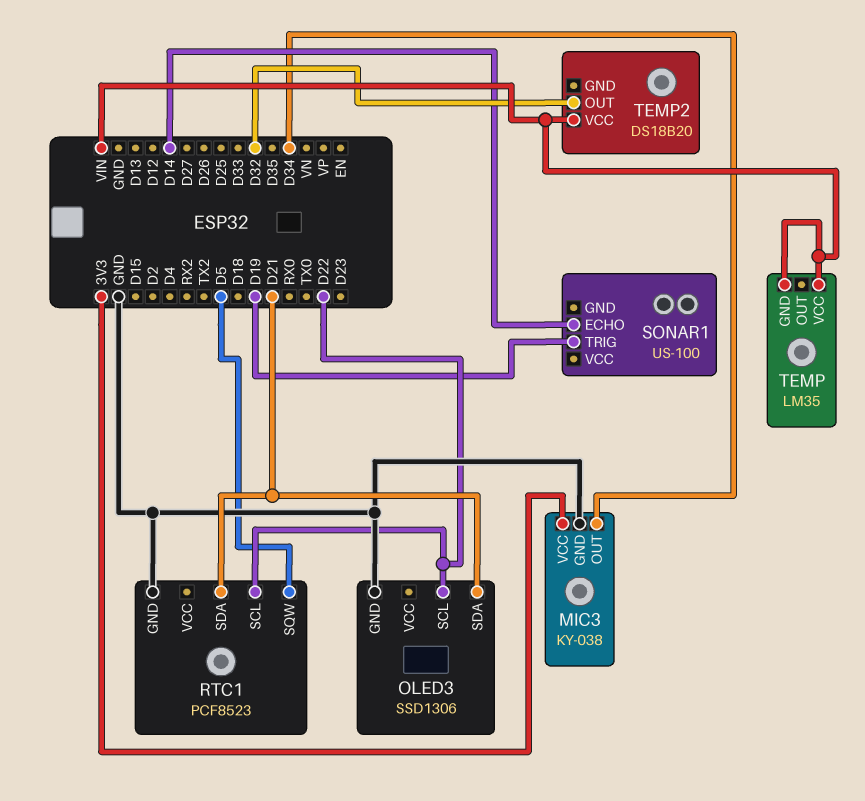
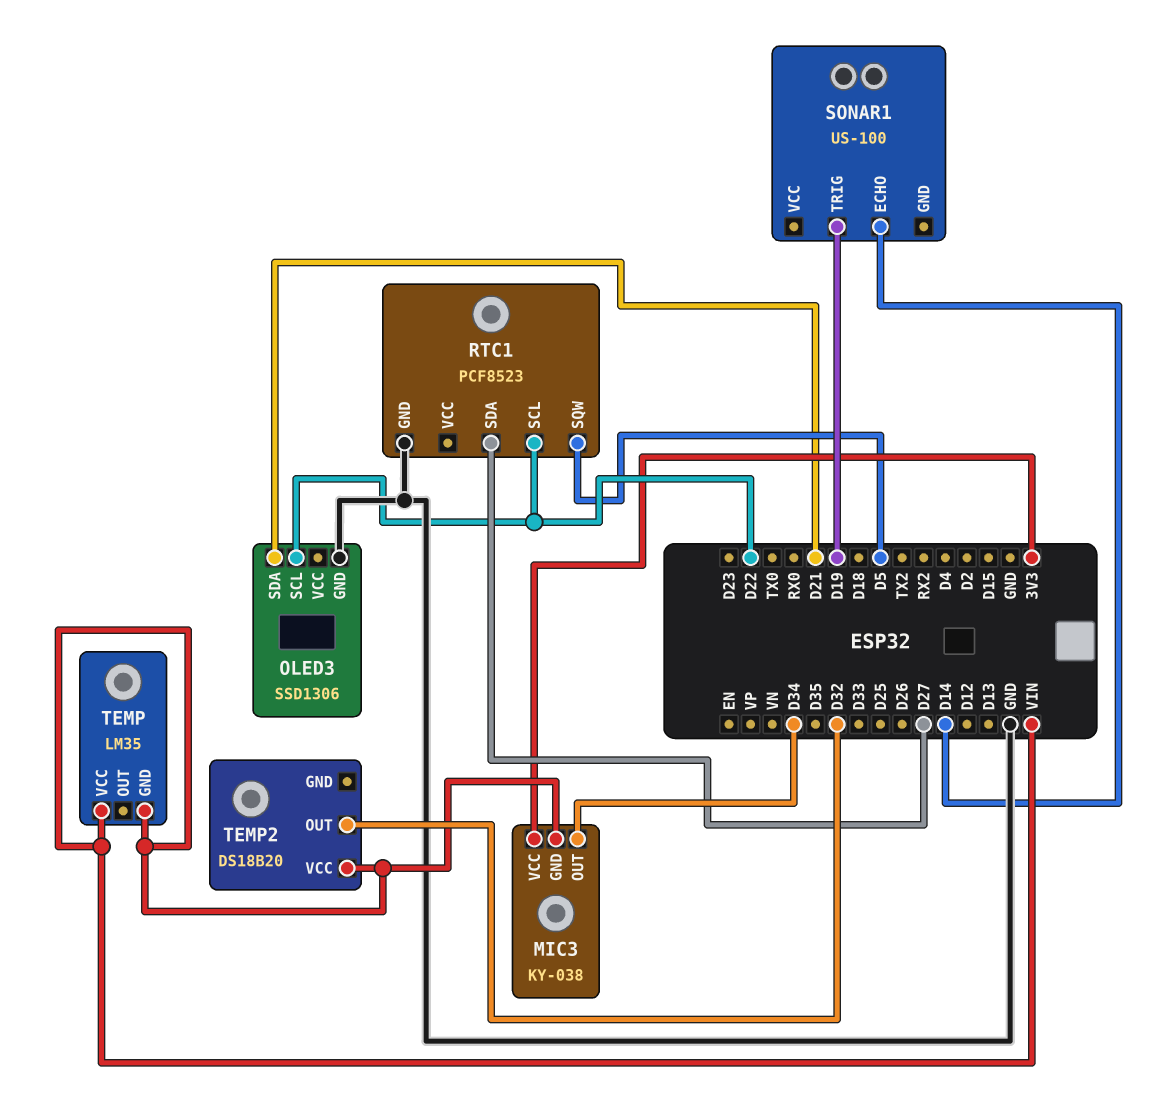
MIC3 pin GND: GND -> VIN
RTC1 pin SDA: D21 -> D27

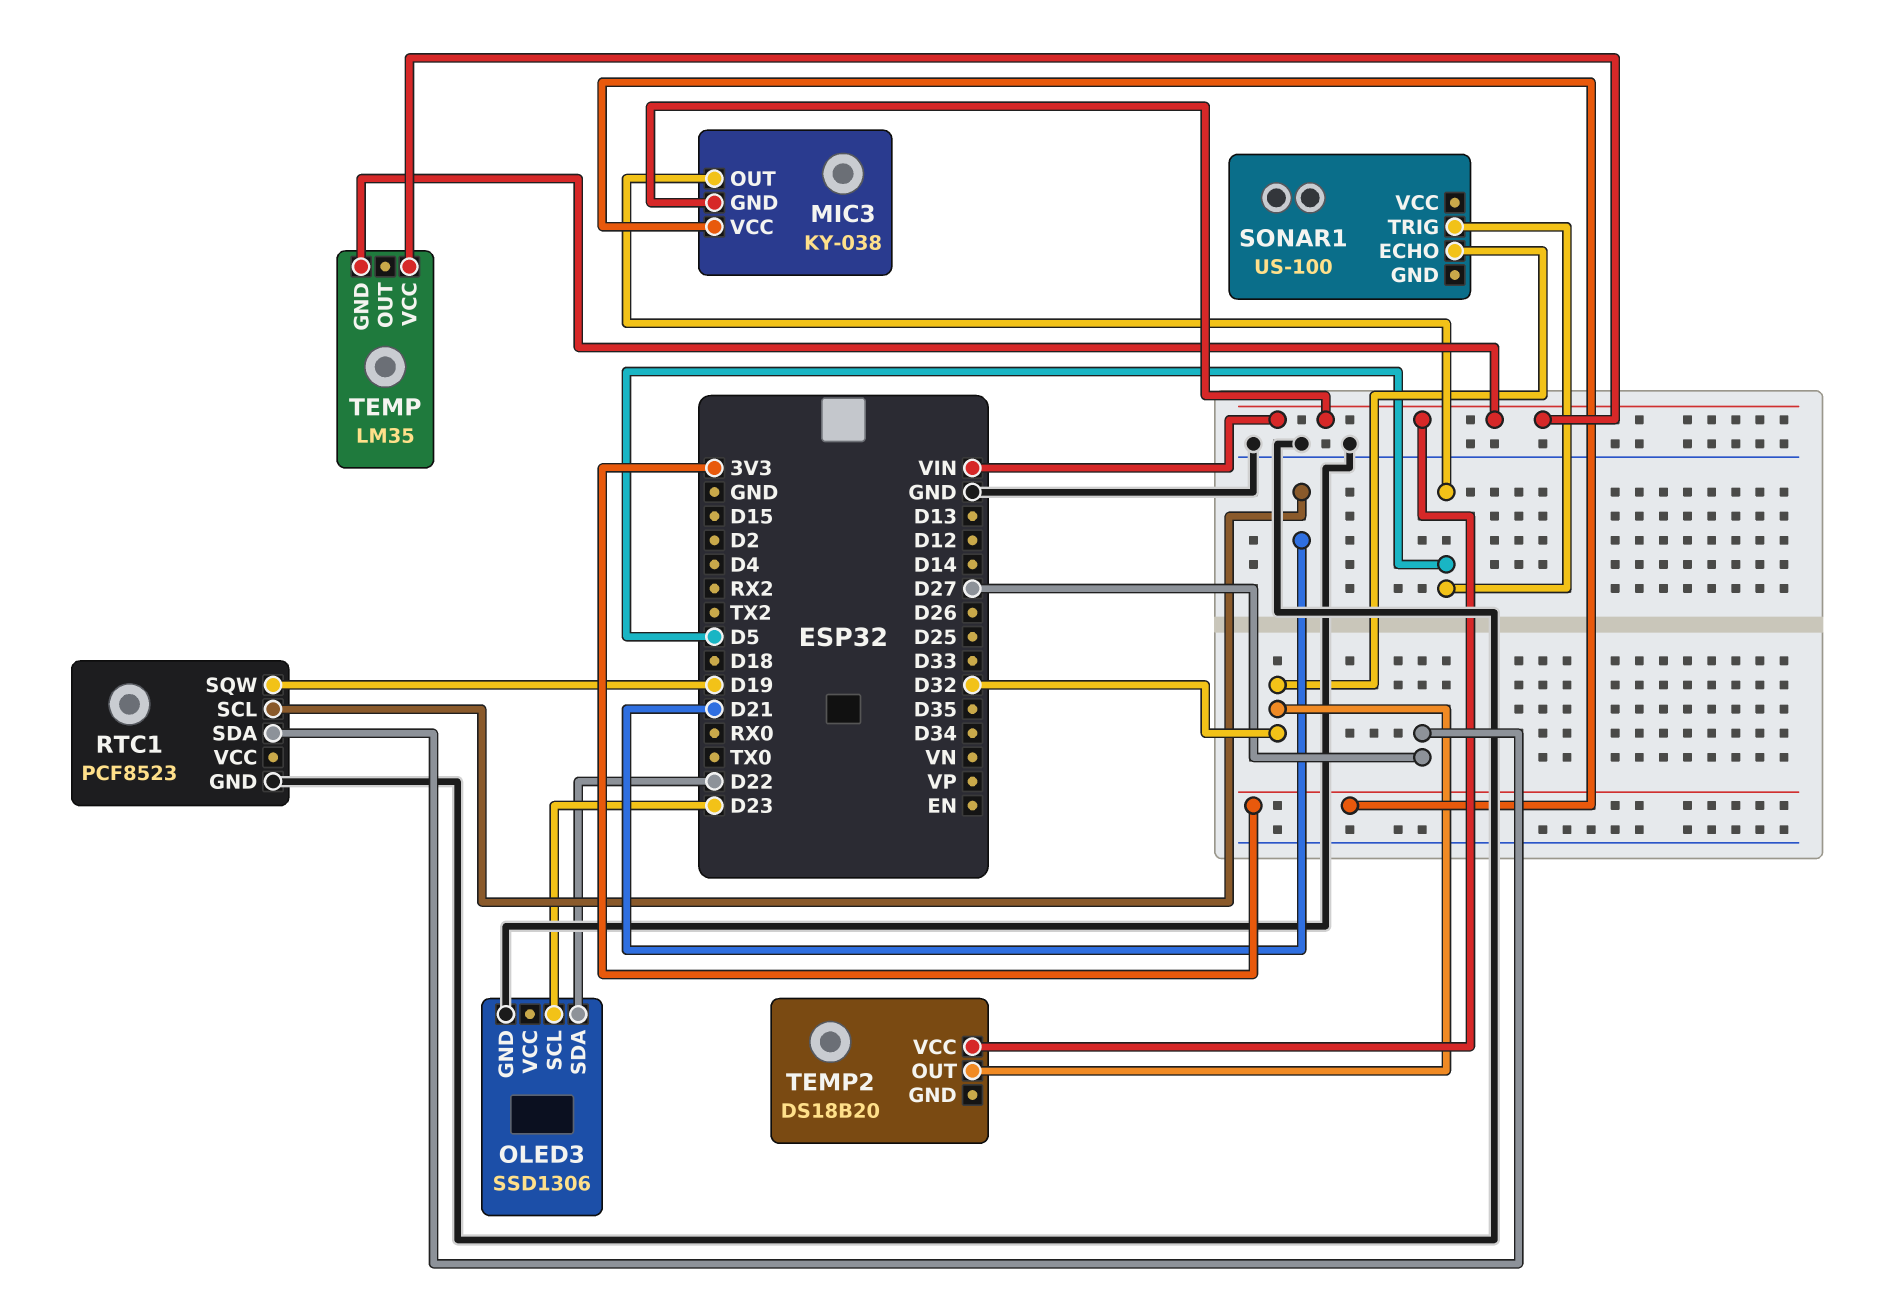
MIC3 pin OUT: D34 -> D5
OLED3 pin SCL: D22 -> D23
OLED3 pin SDA: D21 -> D22
RTC1 pin SCL: D22 -> D21
RTC1 pin SQW: D5 -> D19
SONAR1 pin ECHO: D14 -> D32
SONAR1 pin TRIG: D19 -> D5

